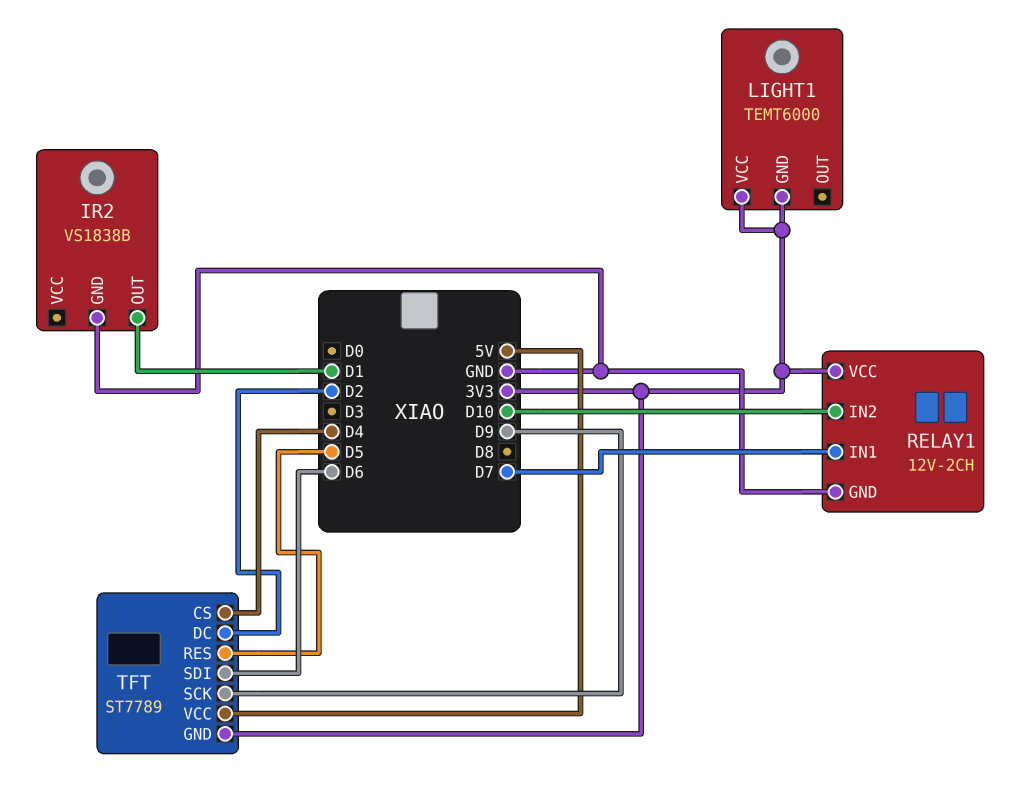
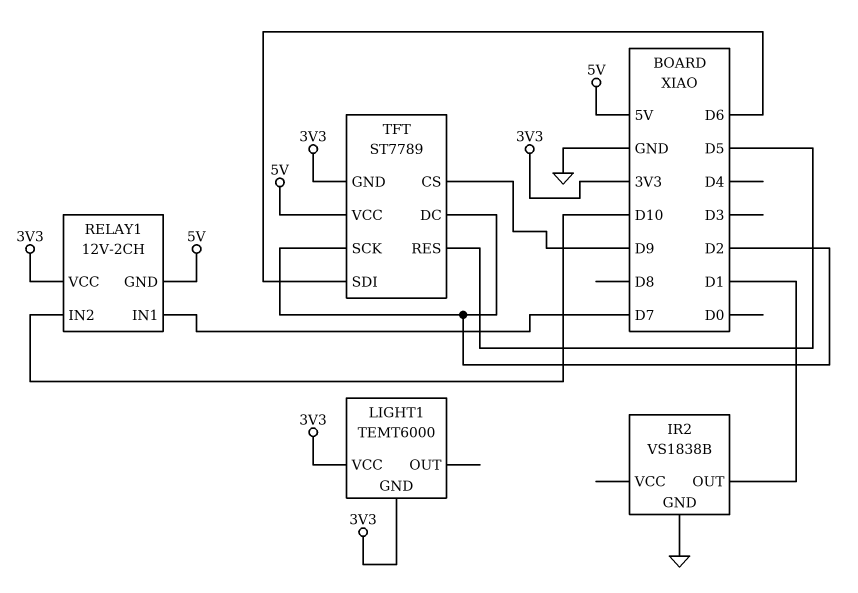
RELAY1 pin GND: GND -> 5V
TFT pin CS: D4 -> D9
TFT pin SCK: D9 -> D2

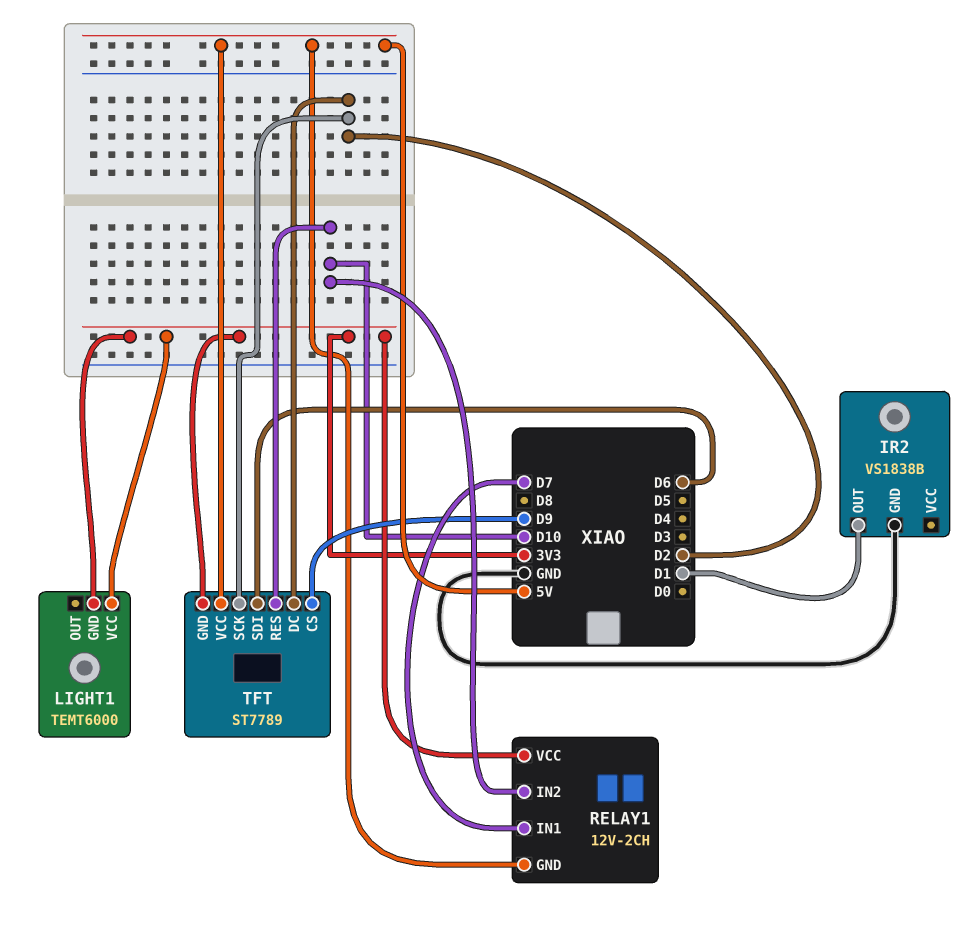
TFT pin RES: D5 -> D10

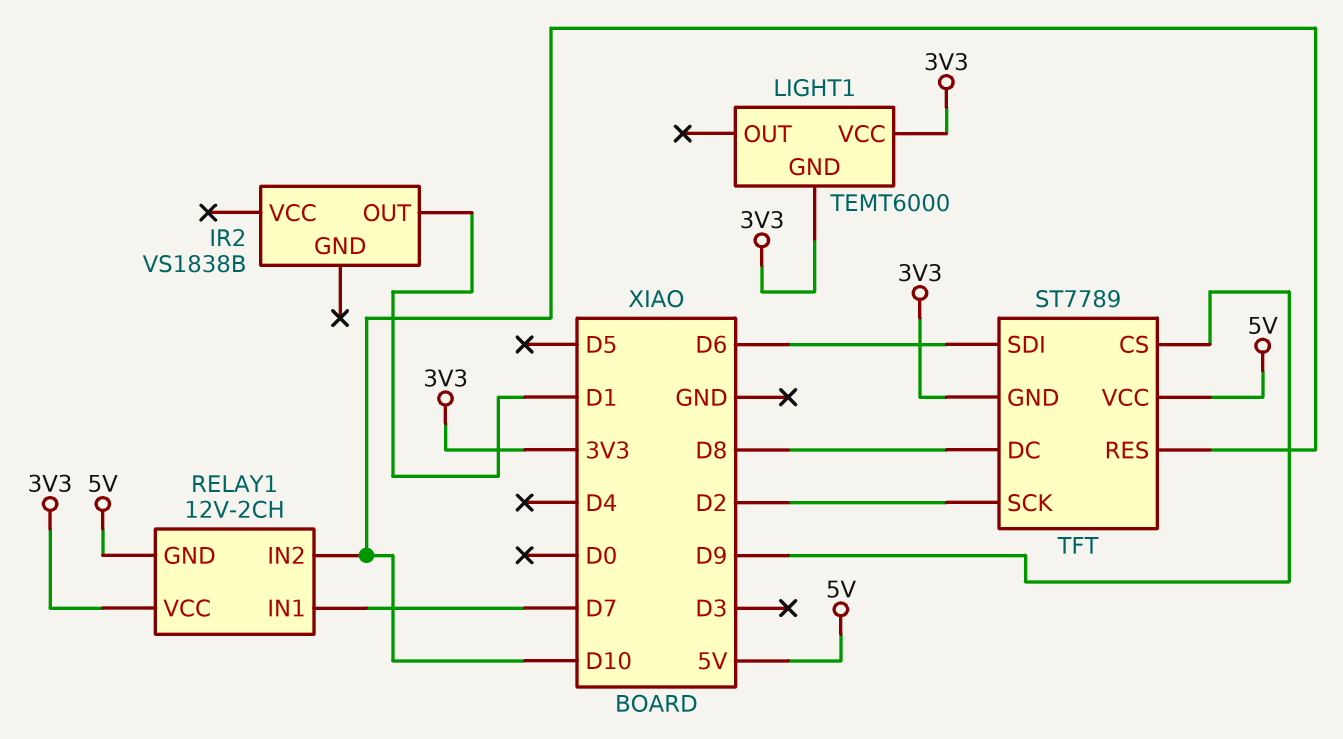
IR2 pin GND: GND -> none
TFT pin DC: D2 -> D8

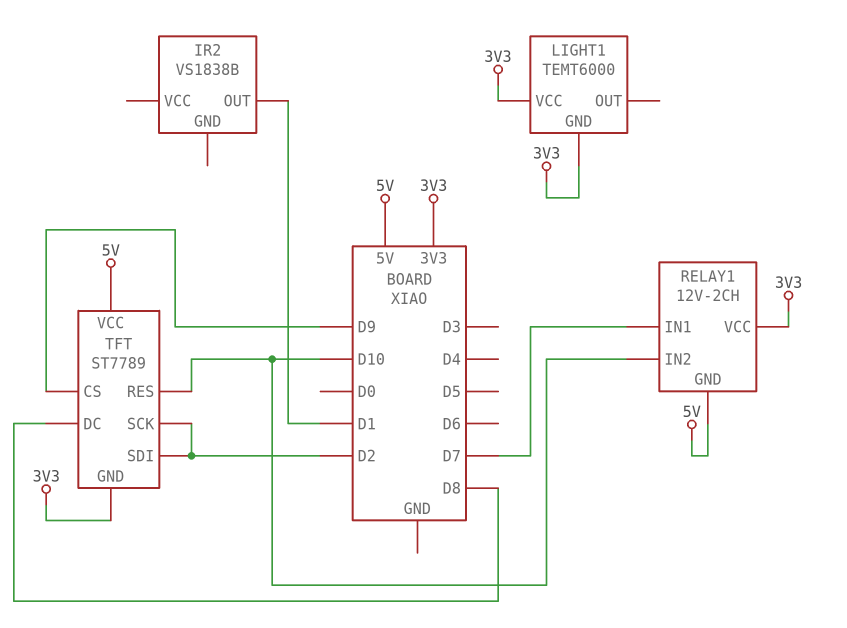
TFT pin SDI: D6 -> D2

